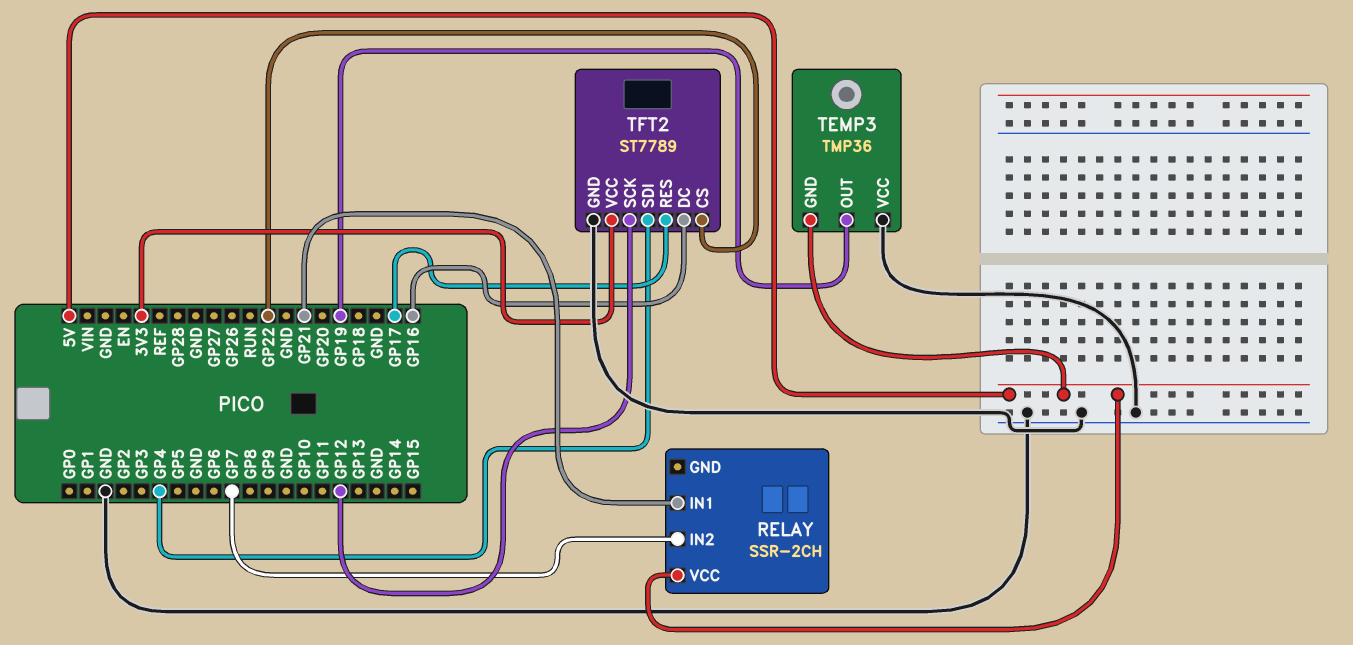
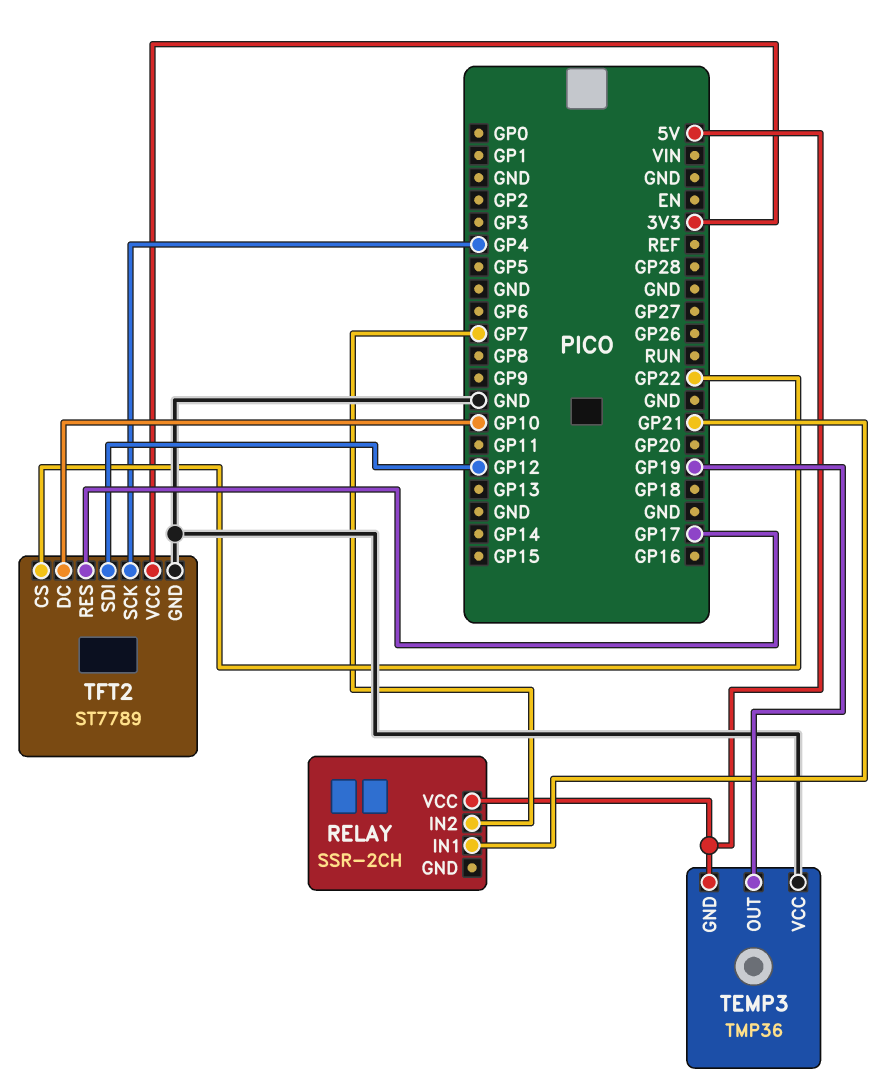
TFT2 pin DC: GP16 -> GP10
TFT2 pin SCK: GP12 -> GP4
TFT2 pin SDI: GP4 -> GP12

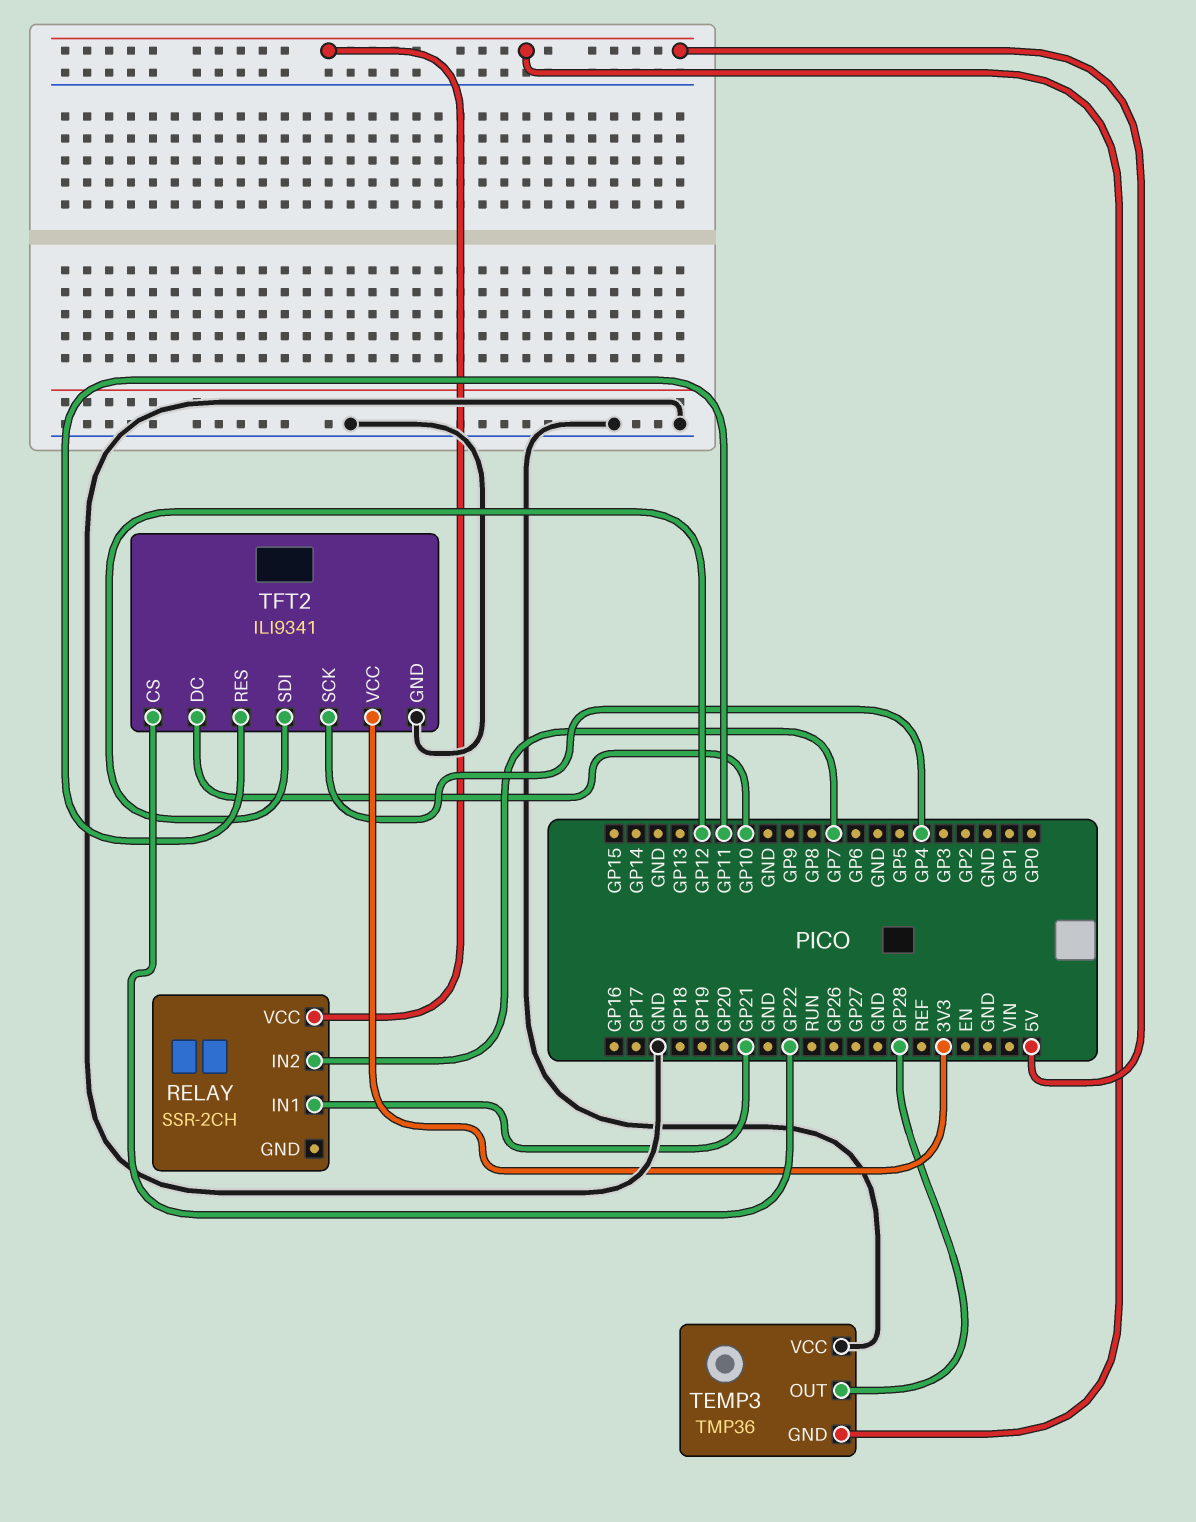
TEMP3 pin OUT: GP19 -> GP28
TFT2: ST7789 -> ILI9341
TFT2 pin RES: GP17 -> GP11

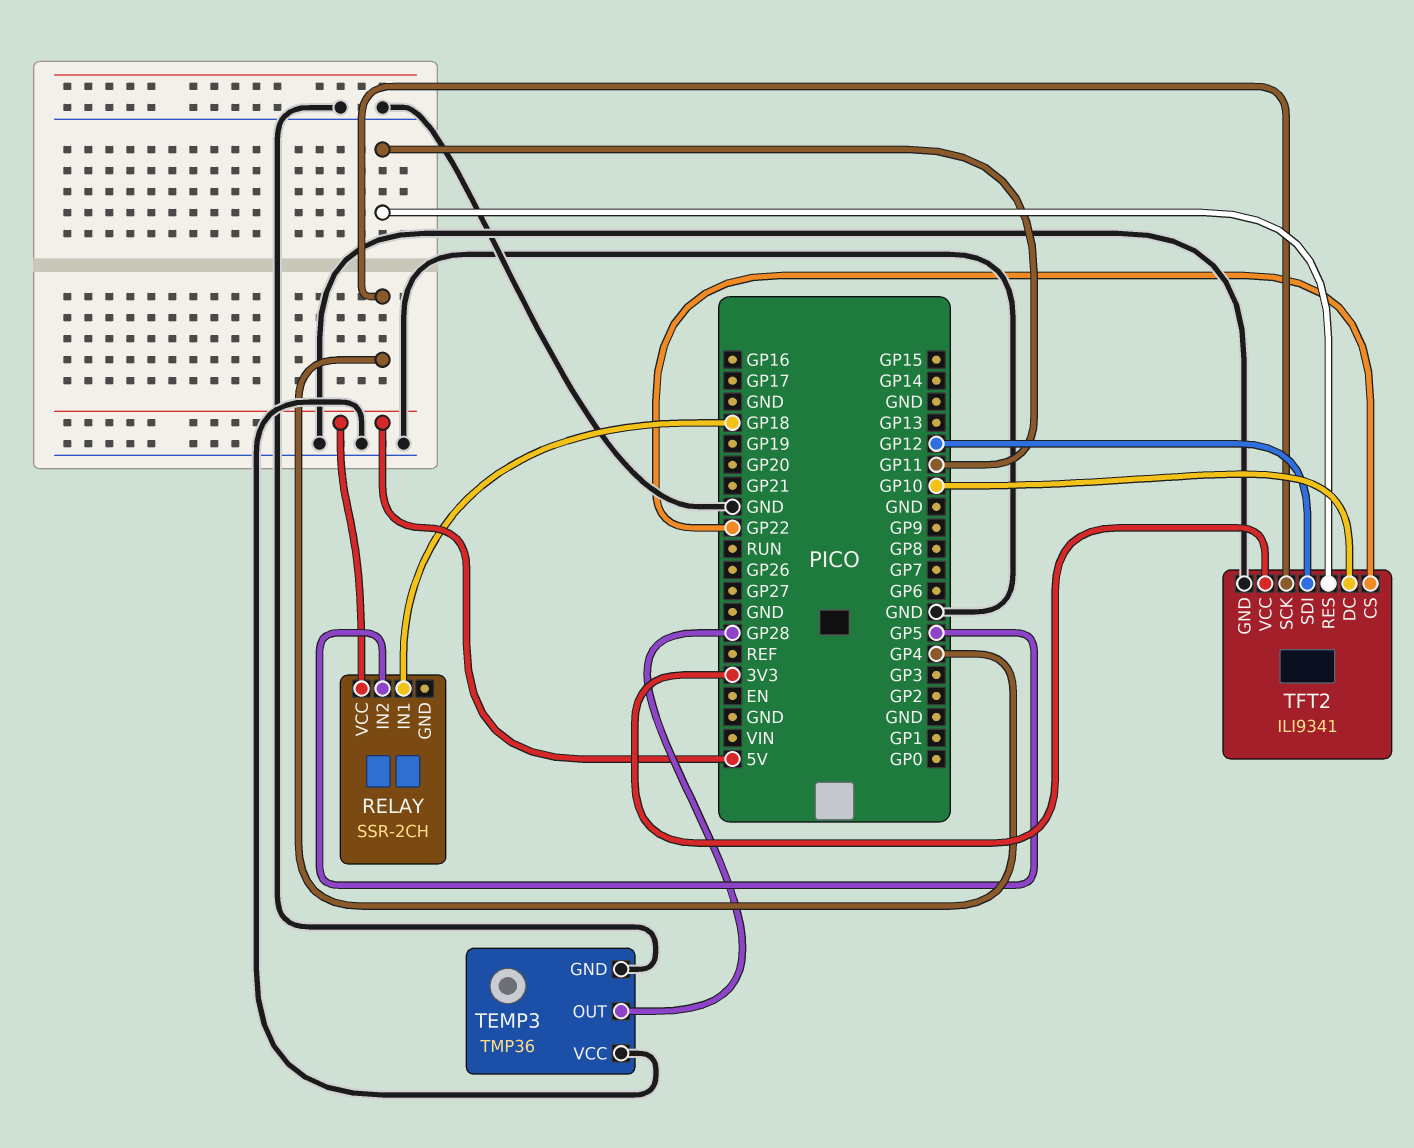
RELAY pin IN1: GP21 -> GP18
RELAY pin IN2: GP7 -> GP5
TEMP3 pin GND: 5V -> GND

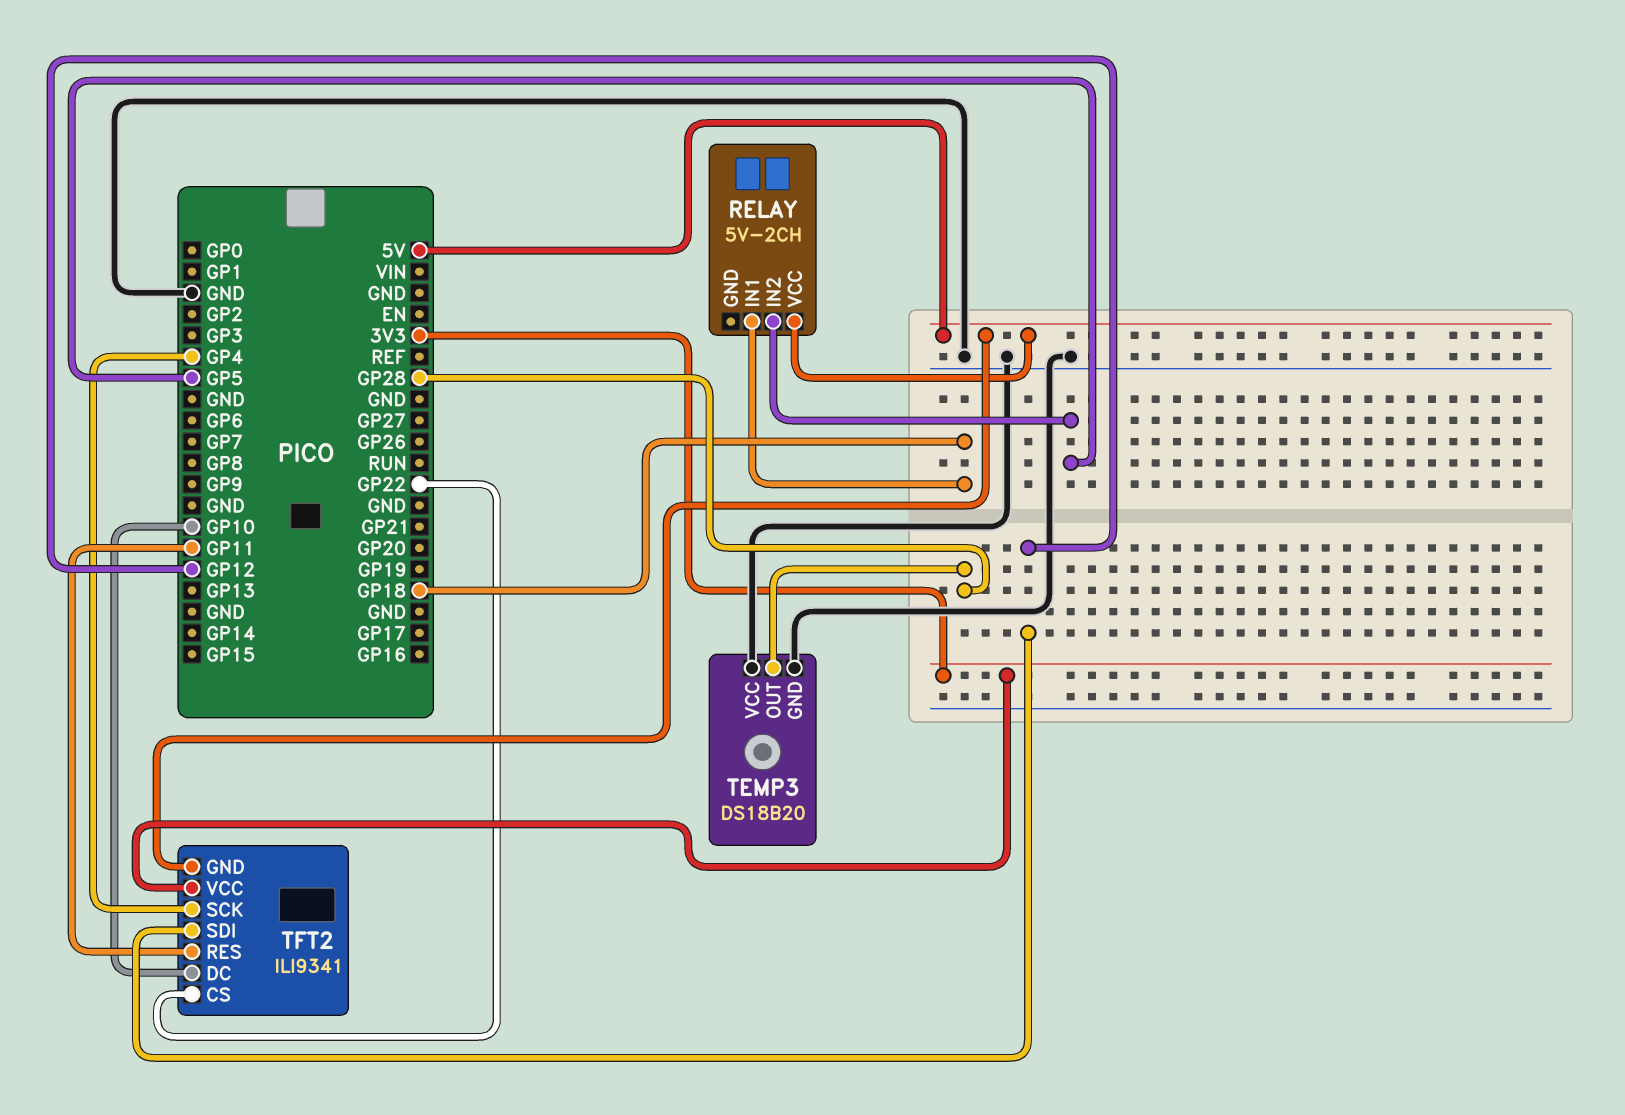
RELAY: SSR-2CH -> 5V-2CH
TEMP3: TMP36 -> DS18B20
TFT2 pin GND: GND -> 5V

